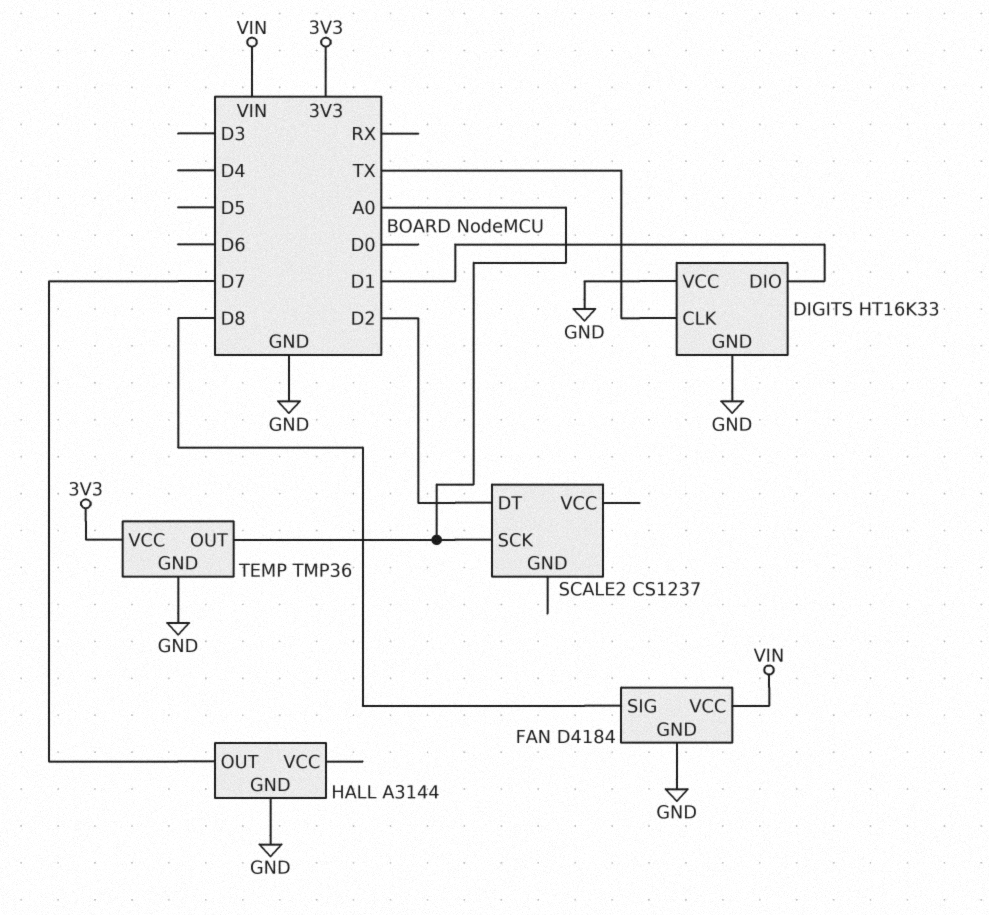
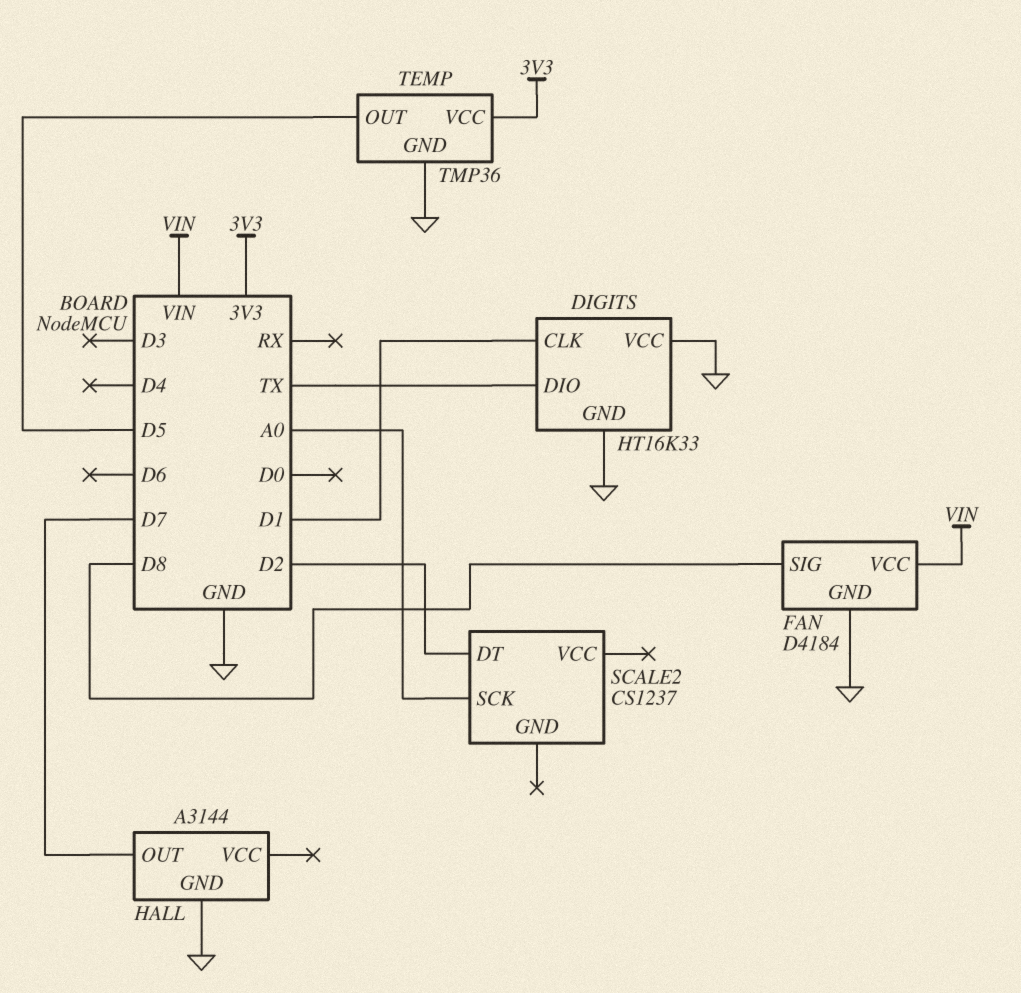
DIGITS pin CLK: TX -> D1
DIGITS pin DIO: D1 -> TX
TEMP pin OUT: A0 -> D5

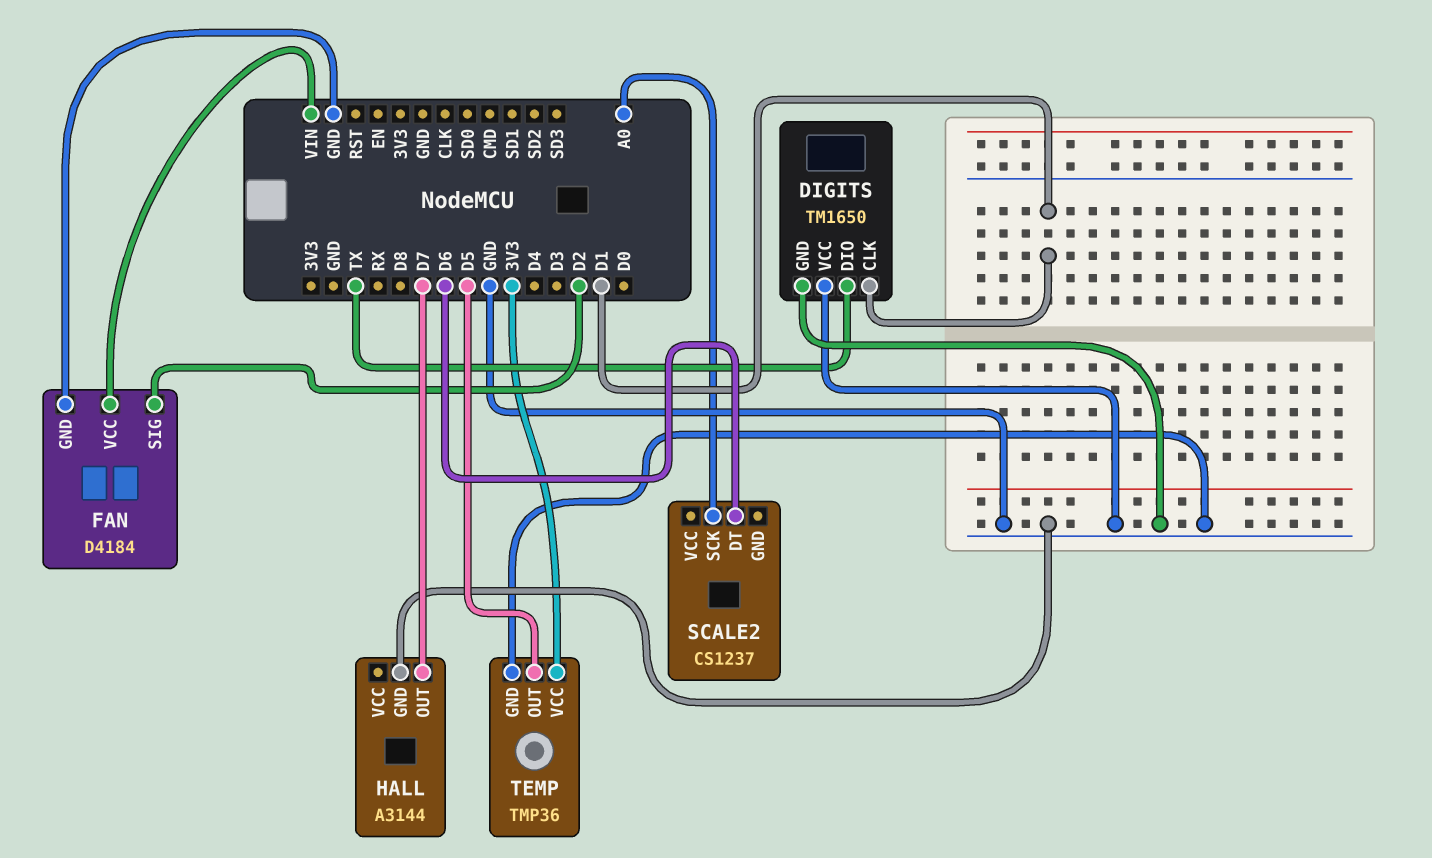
DIGITS: HT16K33 -> TM1650
FAN pin SIG: D8 -> D2
SCALE2 pin DT: D2 -> D6

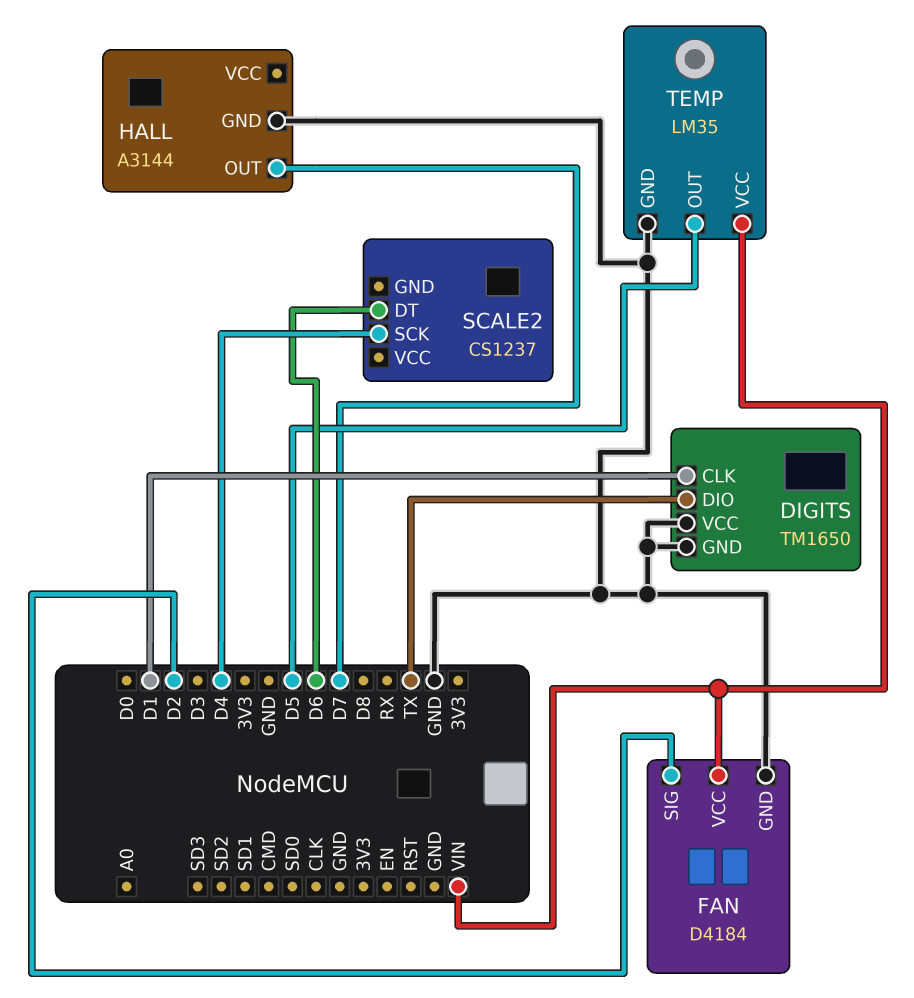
SCALE2 pin SCK: A0 -> D4
TEMP: TMP36 -> LM35
TEMP pin VCC: 3V3 -> VIN

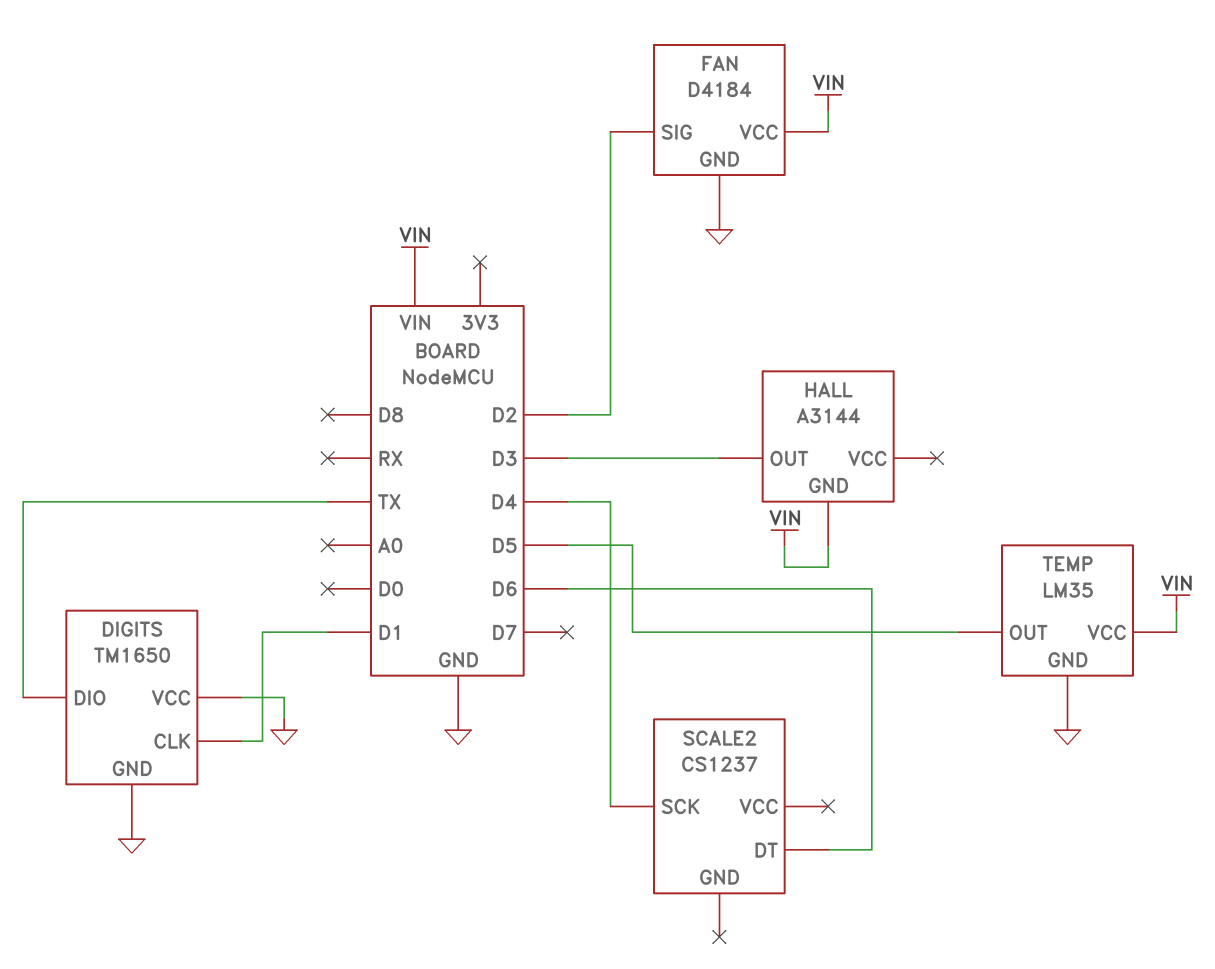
HALL pin GND: GND -> VIN
HALL pin OUT: D7 -> D3

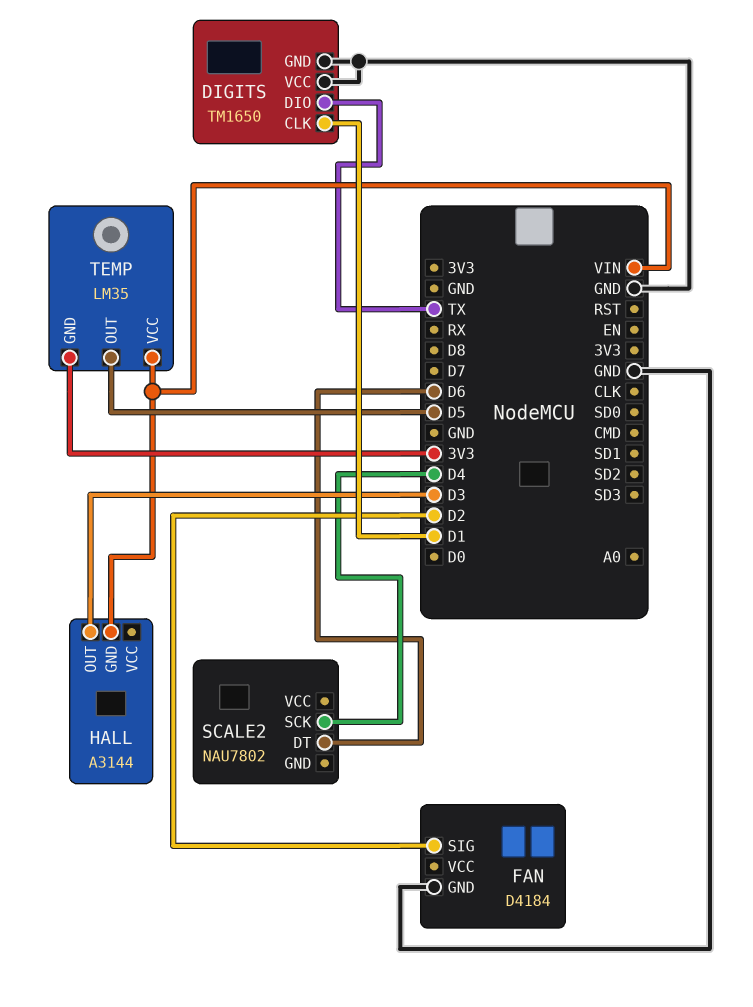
FAN pin VCC: VIN -> none
SCALE2: CS1237 -> NAU7802
TEMP pin GND: GND -> 3V3

